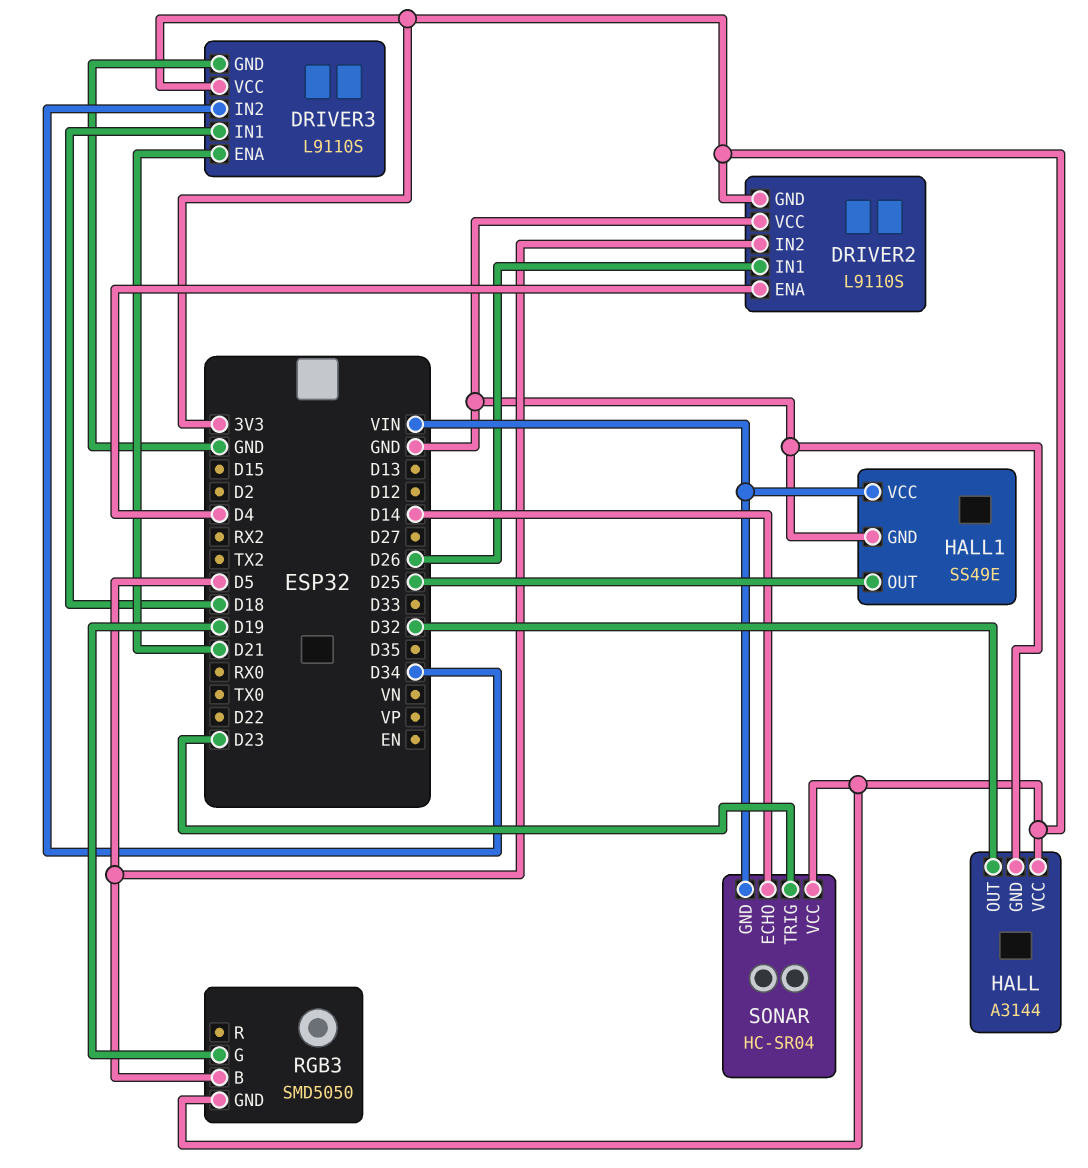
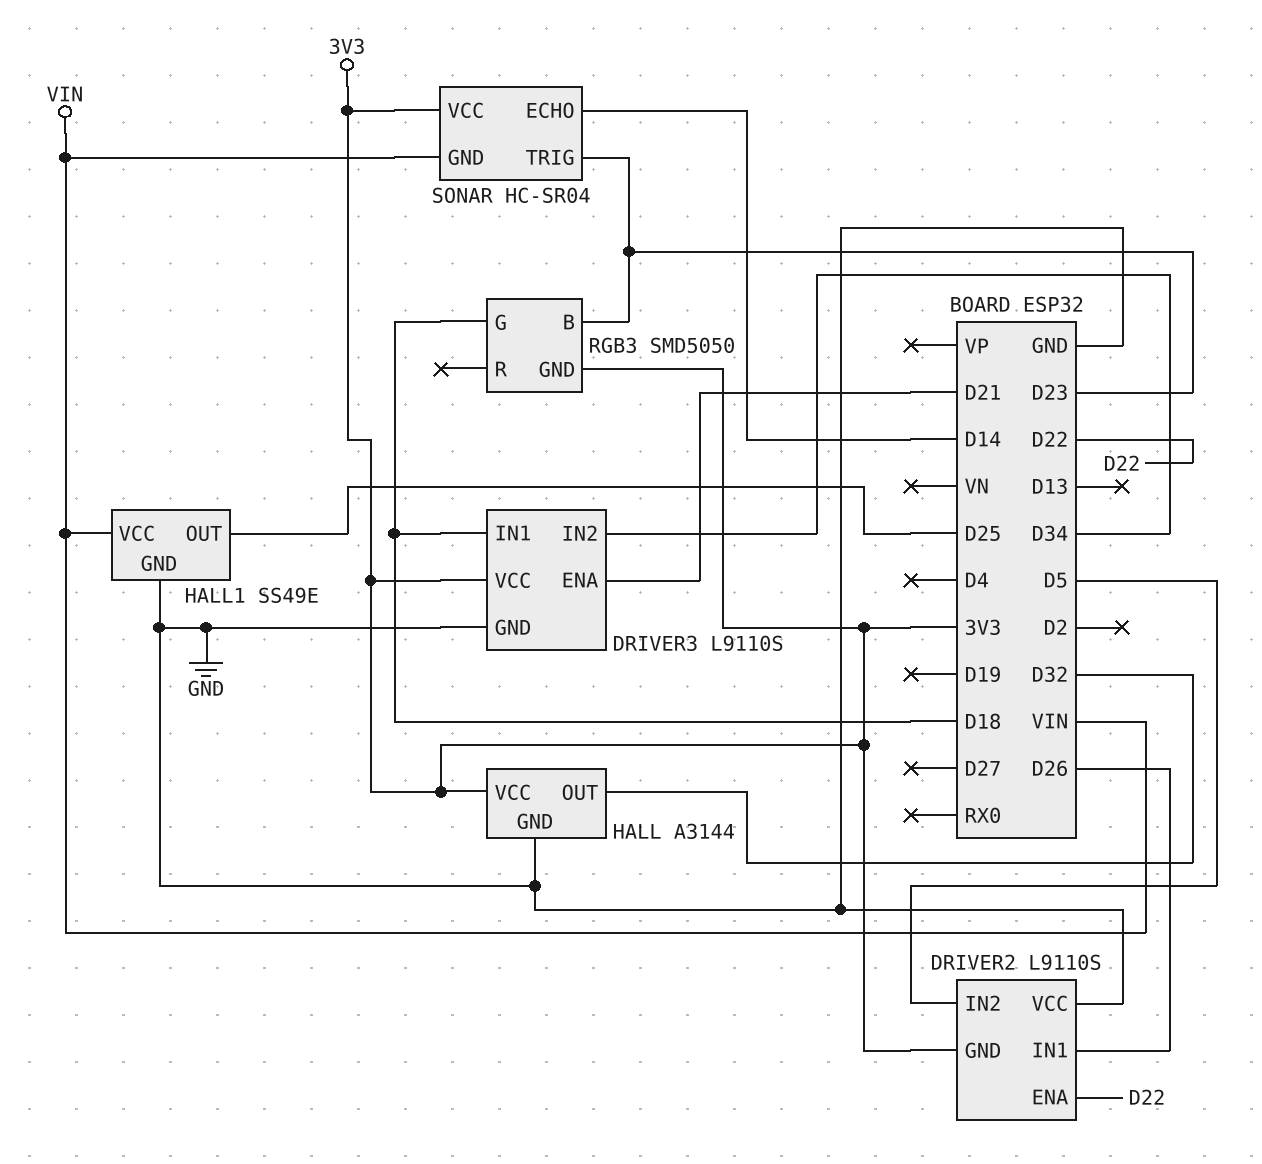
DRIVER2 pin ENA: D4 -> D22
RGB3 pin B: D5 -> D23
RGB3 pin G: D19 -> D18

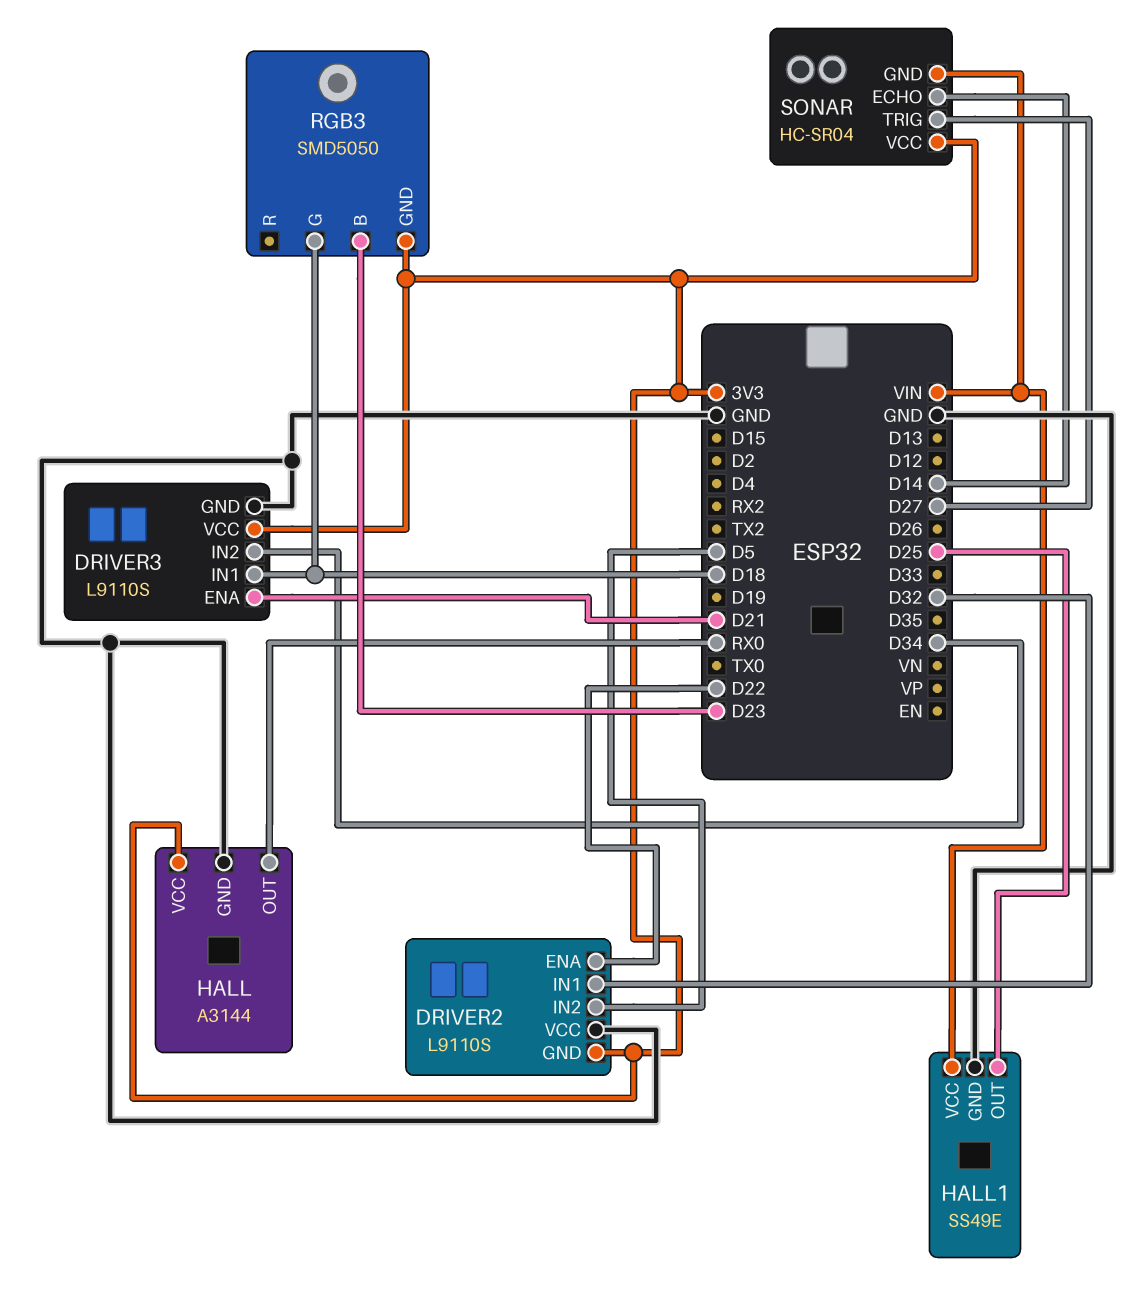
DRIVER2 pin IN1: D26 -> D32
HALL pin OUT: D32 -> RX0
SONAR pin TRIG: D23 -> D27

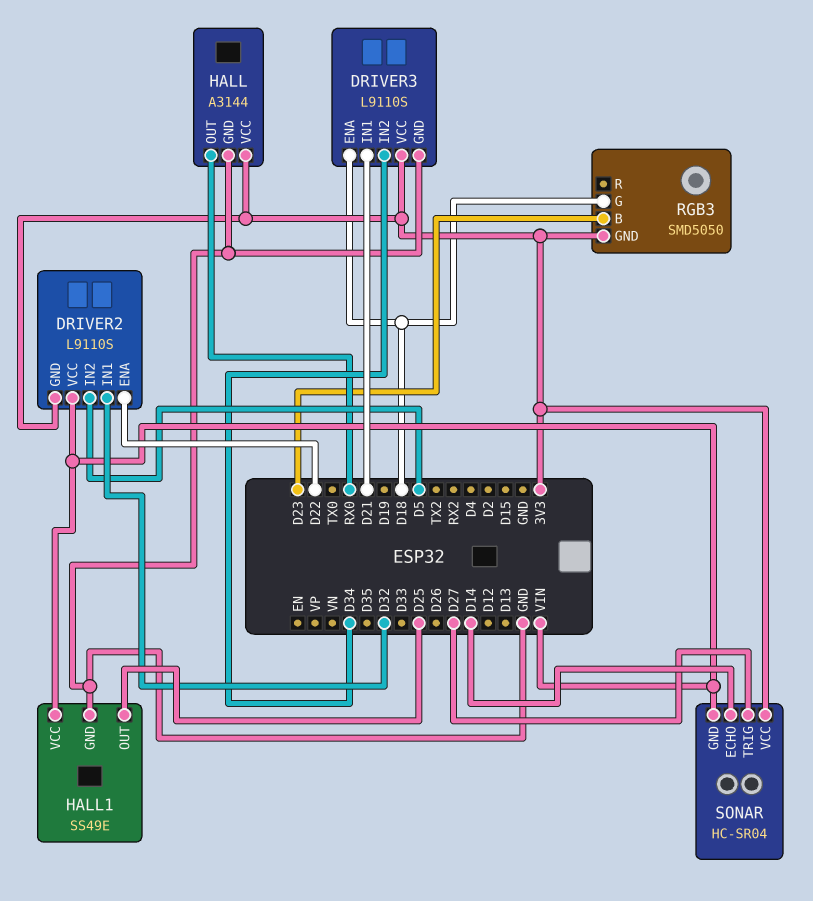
DRIVER2 pin VCC: GND -> VIN
DRIVER3 pin ENA: D21 -> D18
DRIVER3 pin IN1: D18 -> D21

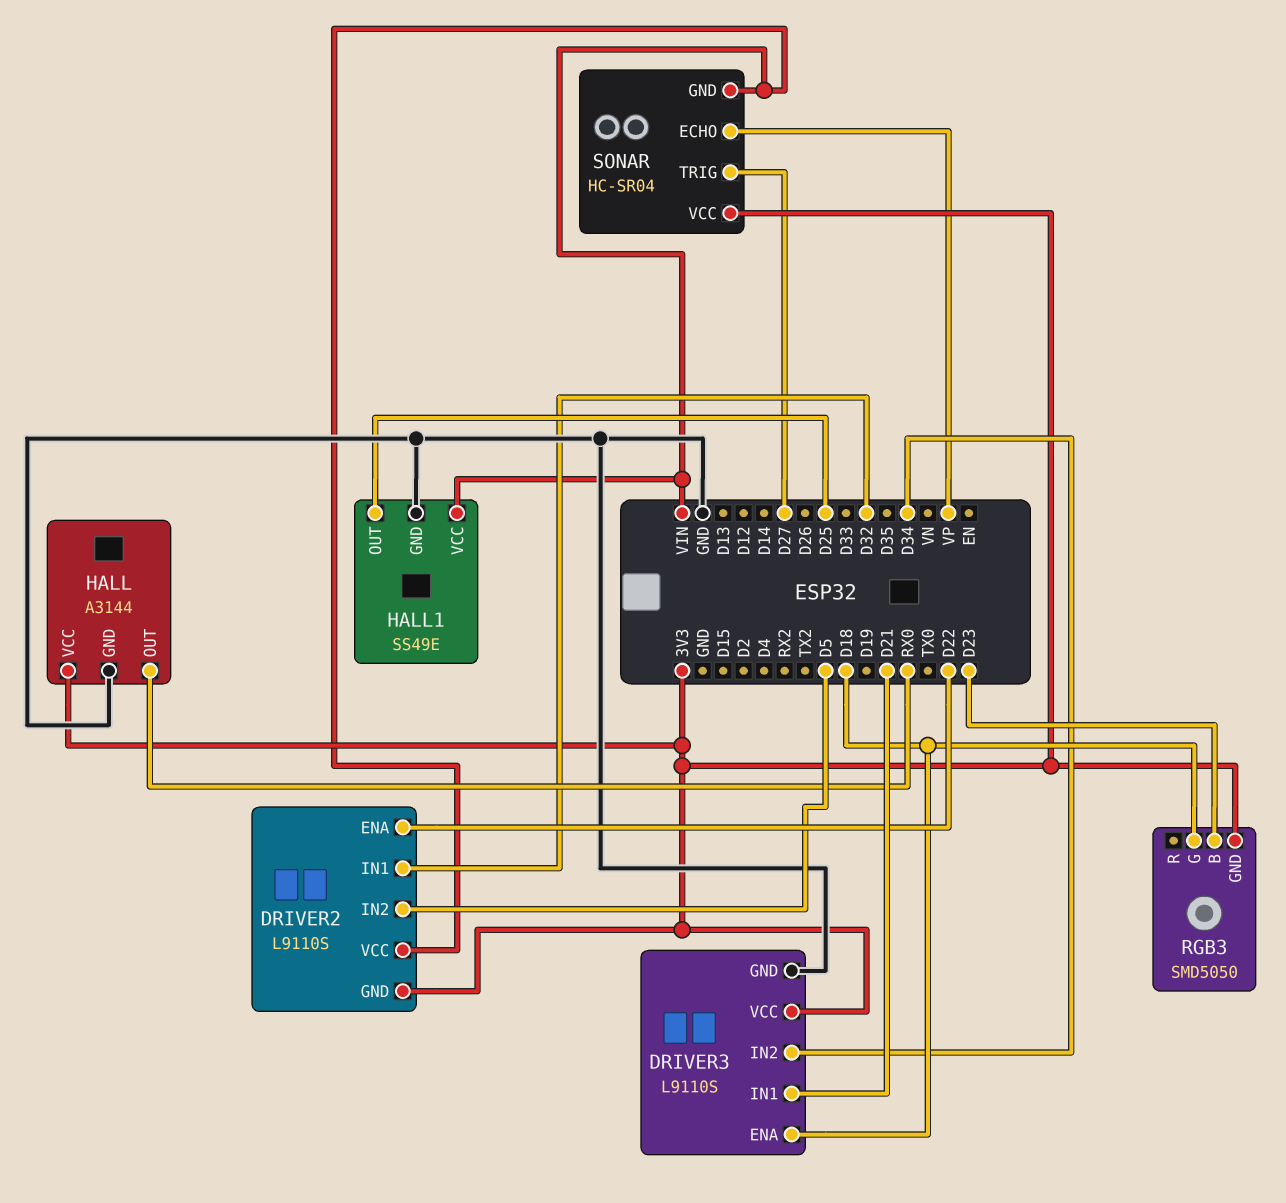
SONAR pin ECHO: D14 -> VP

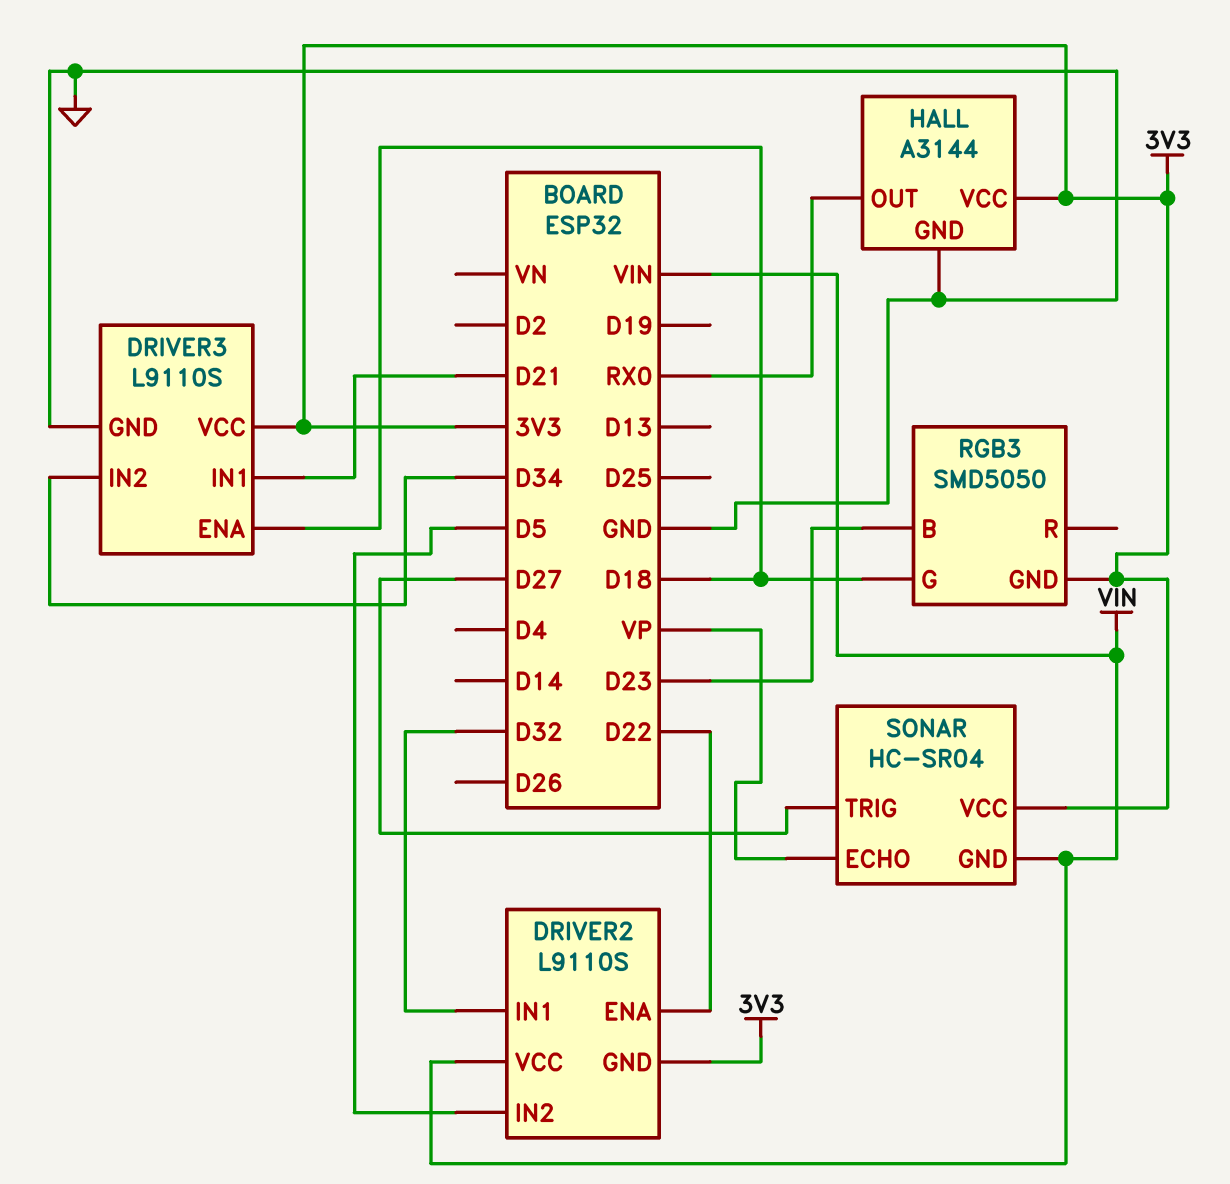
HALL1: SS49E -> none
HALL1 pin GND: GND -> none
HALL1 pin OUT: D25 -> none
HALL1 pin VCC: VIN -> none

